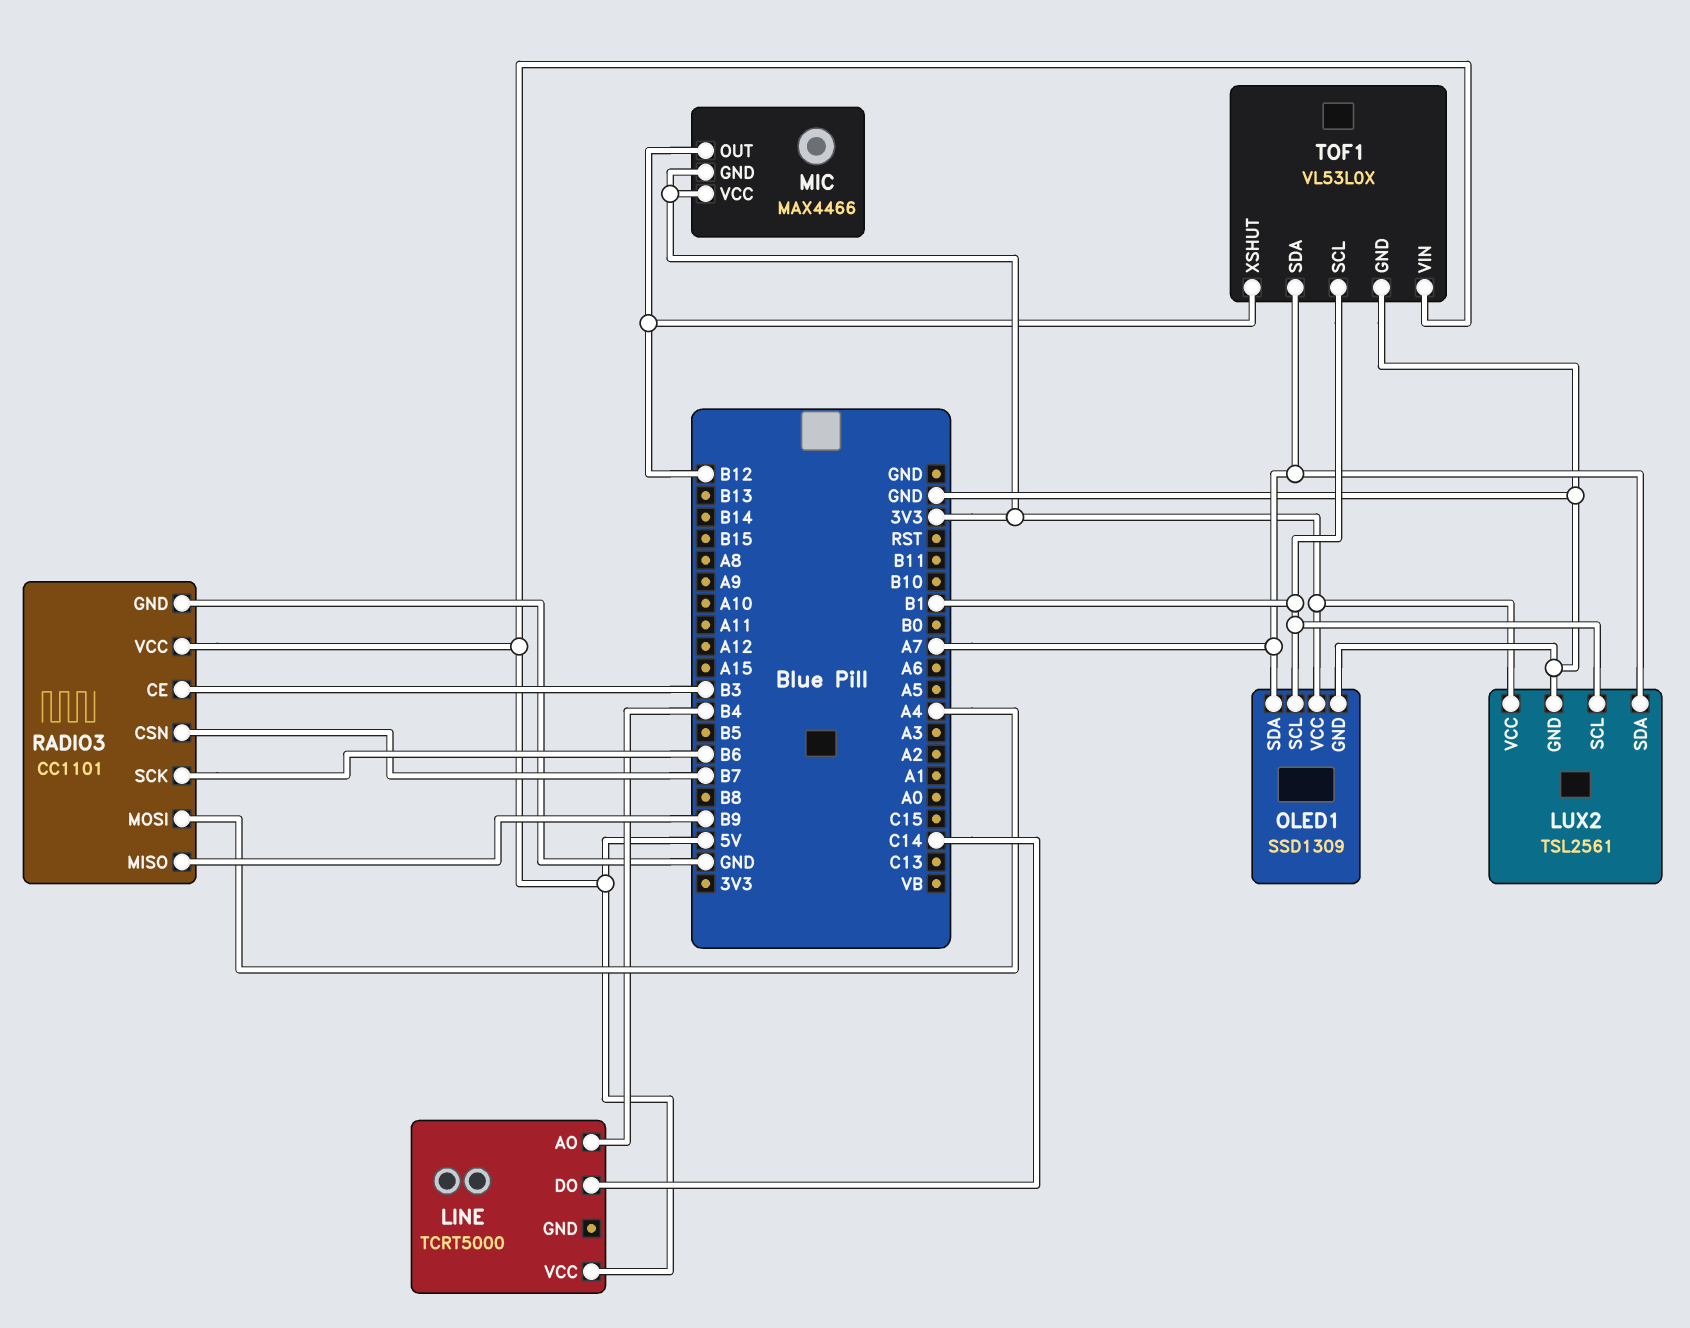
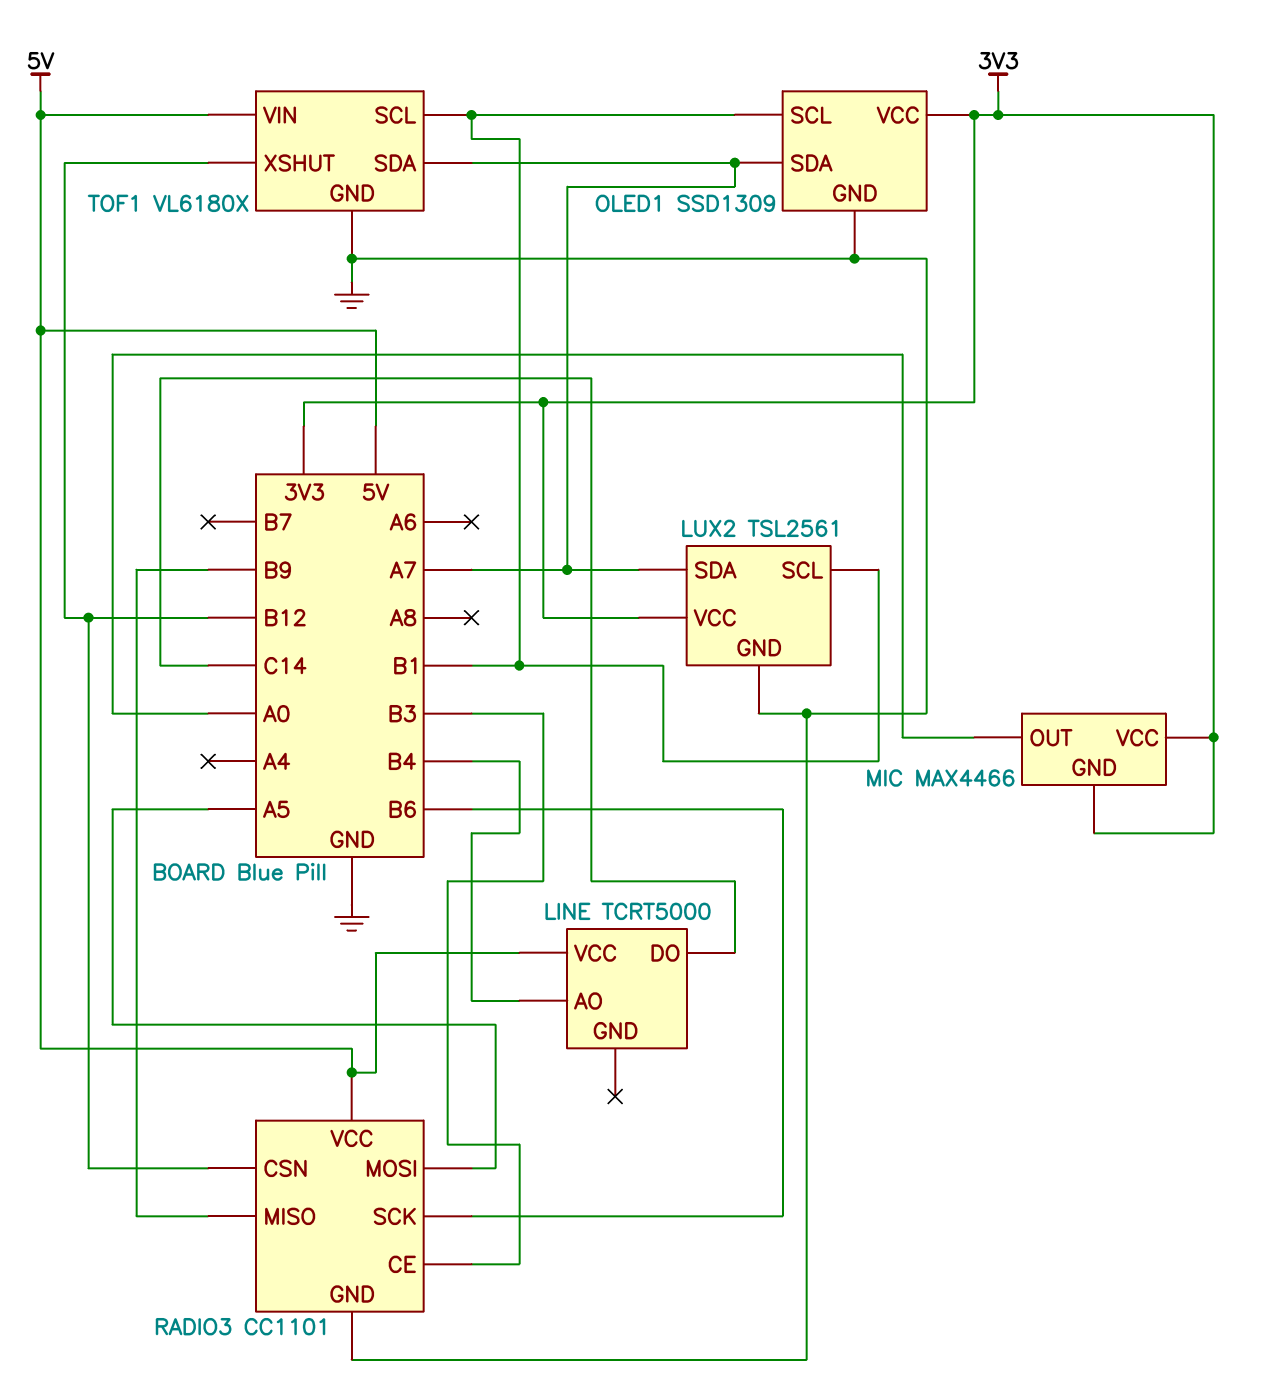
MIC pin OUT: B12 -> A0
RADIO3 pin CSN: B7 -> B12
RADIO3 pin MOSI: A4 -> A5
TOF1: VL53L0X -> VL6180X

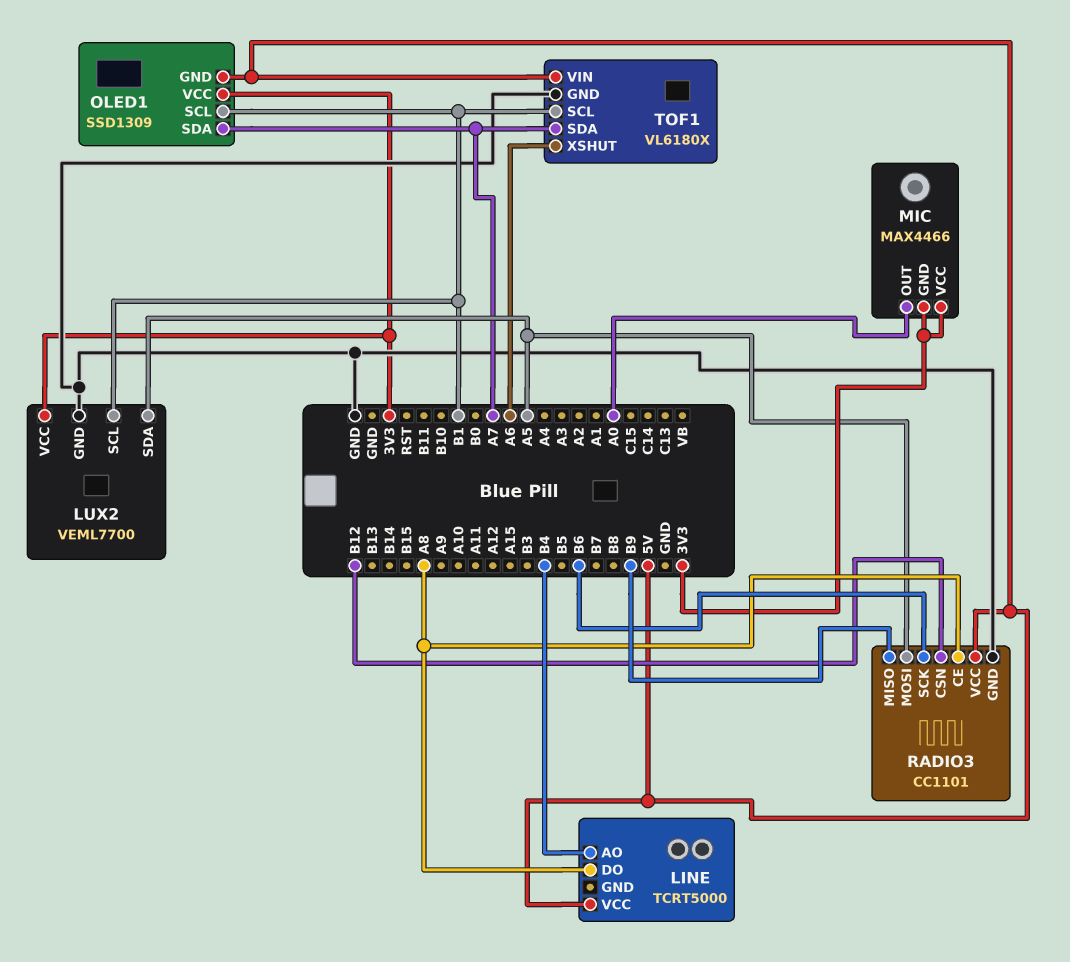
LINE pin DO: C14 -> A8
LUX2: TSL2561 -> VEML7700
LUX2 pin SDA: A7 -> A5
OLED1 pin GND: GND -> 5V
RADIO3 pin CE: B3 -> A8
TOF1 pin XSHUT: B12 -> A6

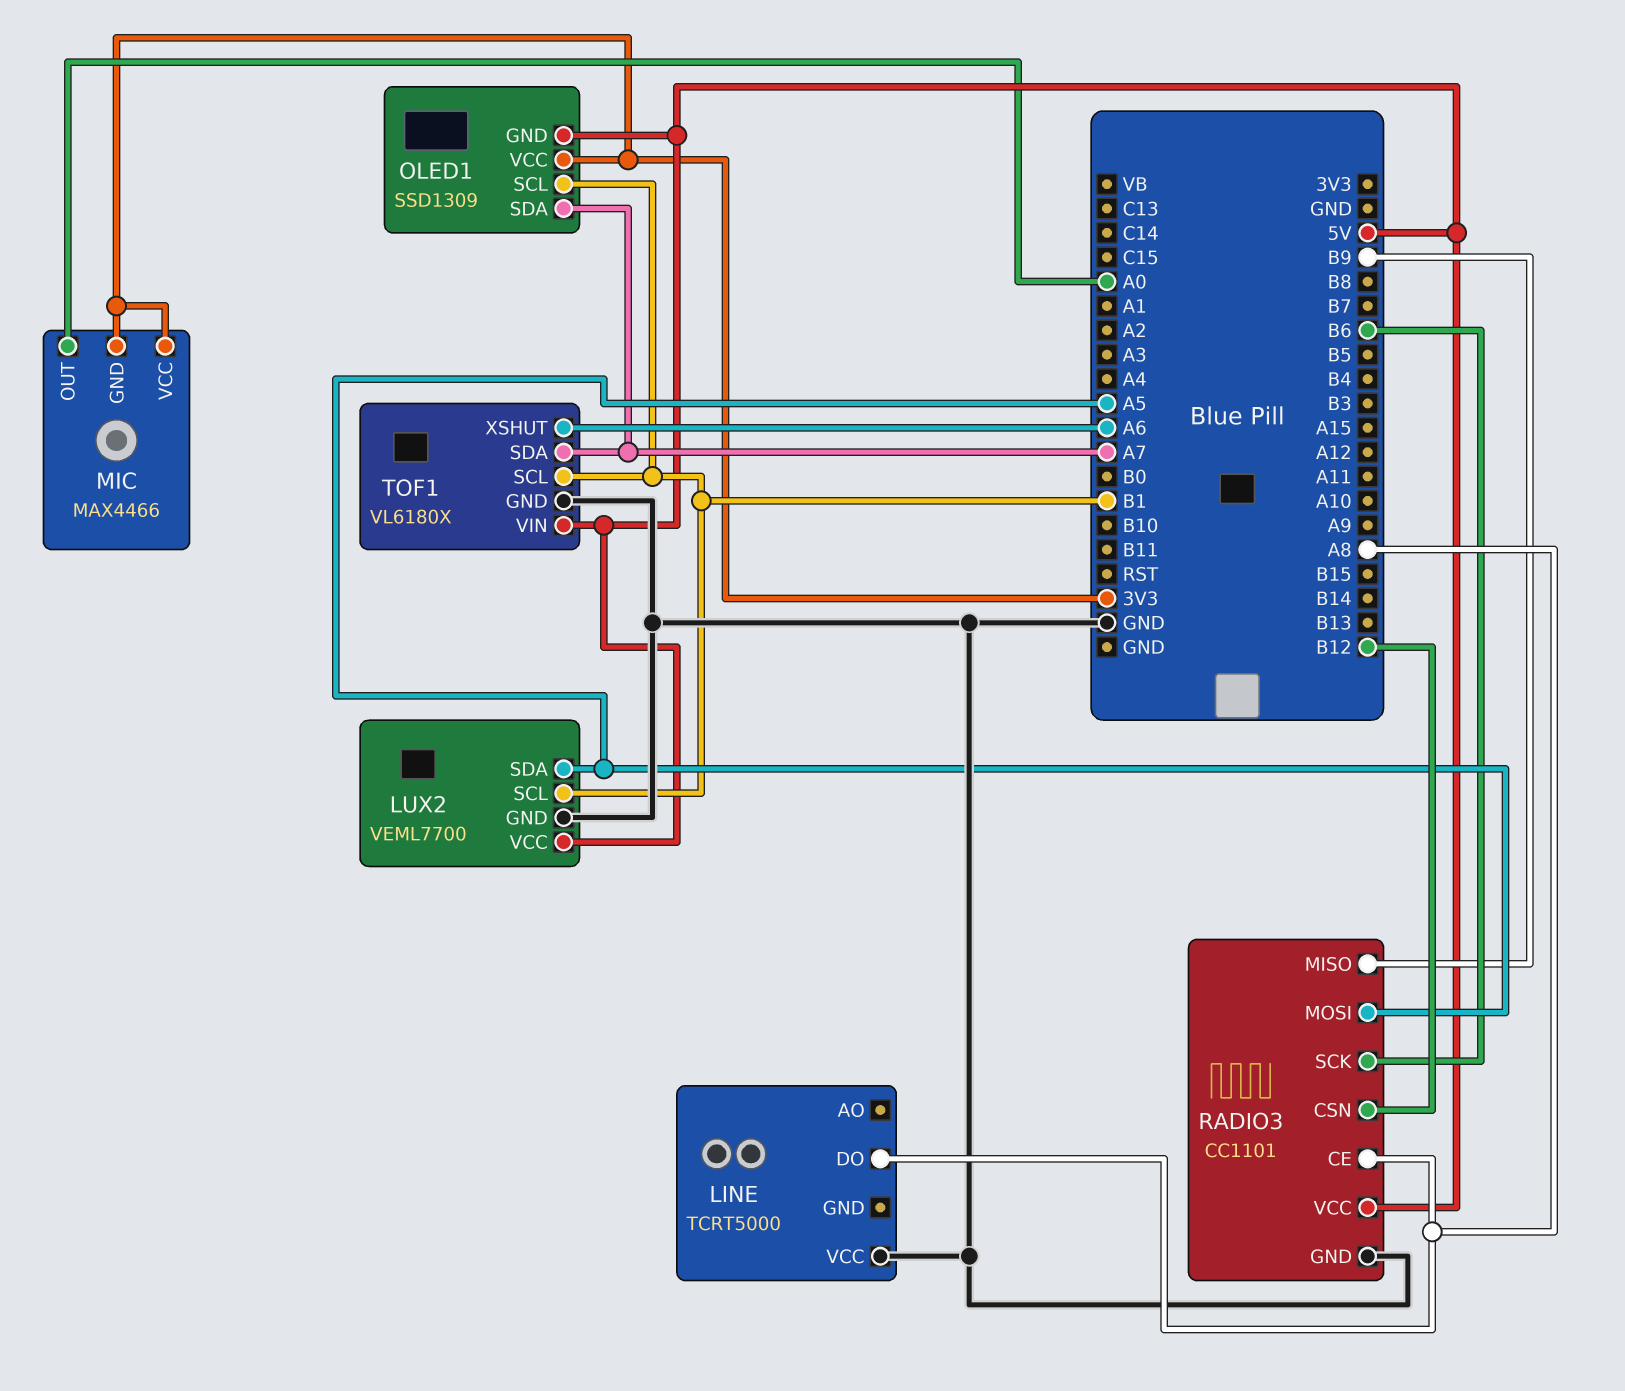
LINE pin AO: B4 -> none
LINE pin VCC: 5V -> GND
LUX2 pin VCC: 3V3 -> 5V

